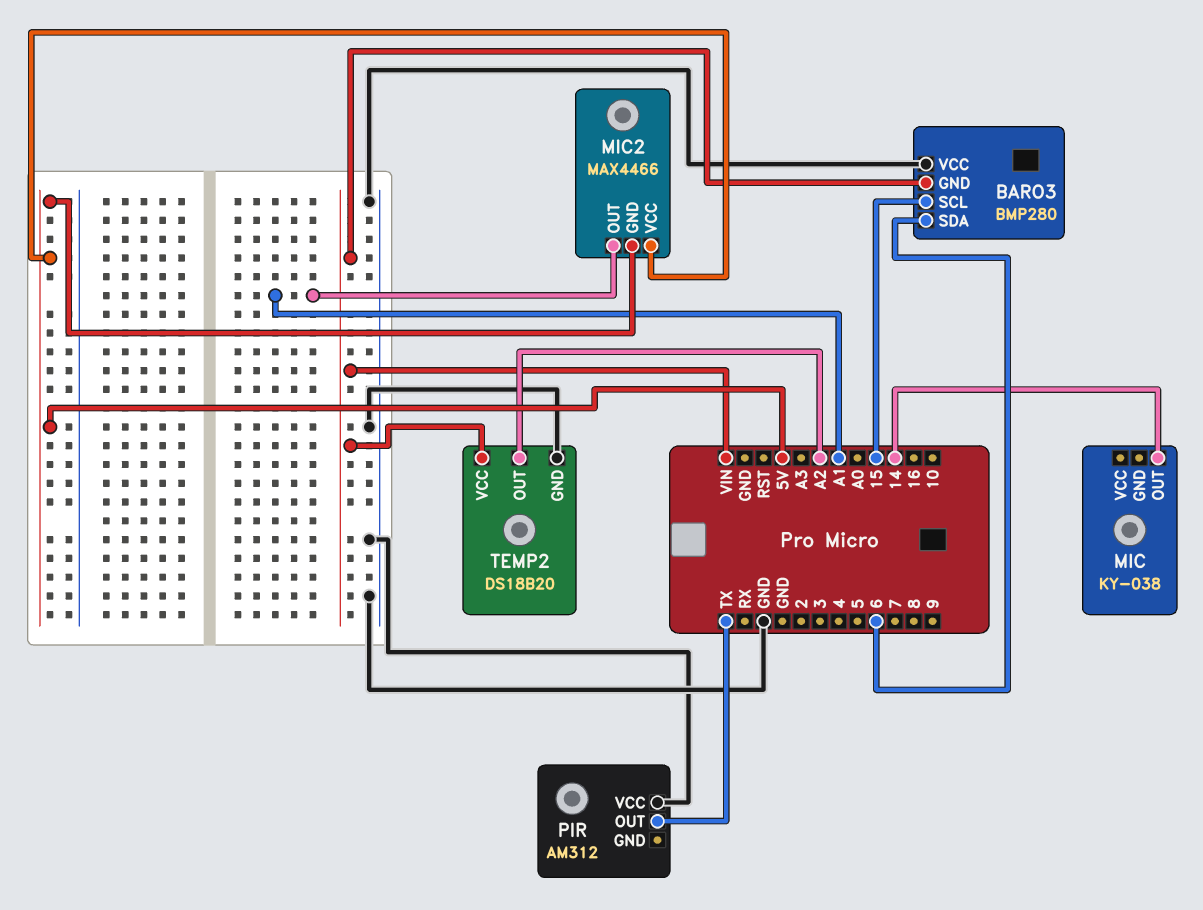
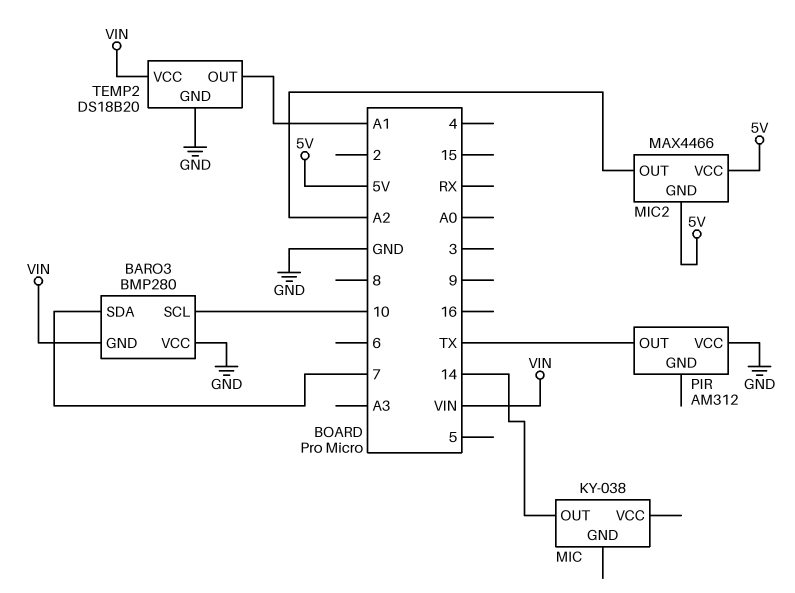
BARO3 pin SCL: 15 -> 10
BARO3 pin SDA: 6 -> 7
MIC2 pin OUT: A1 -> A2
TEMP2 pin OUT: A2 -> A1

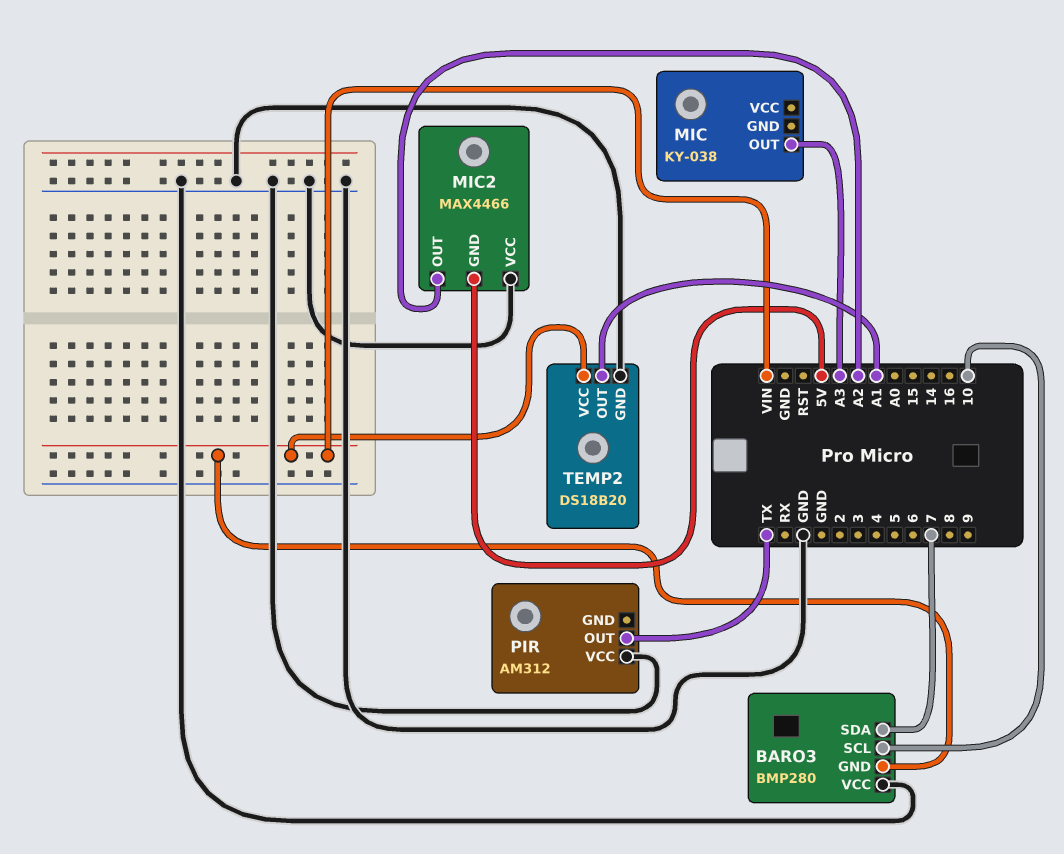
MIC pin OUT: 14 -> A3
MIC2 pin VCC: 5V -> GND

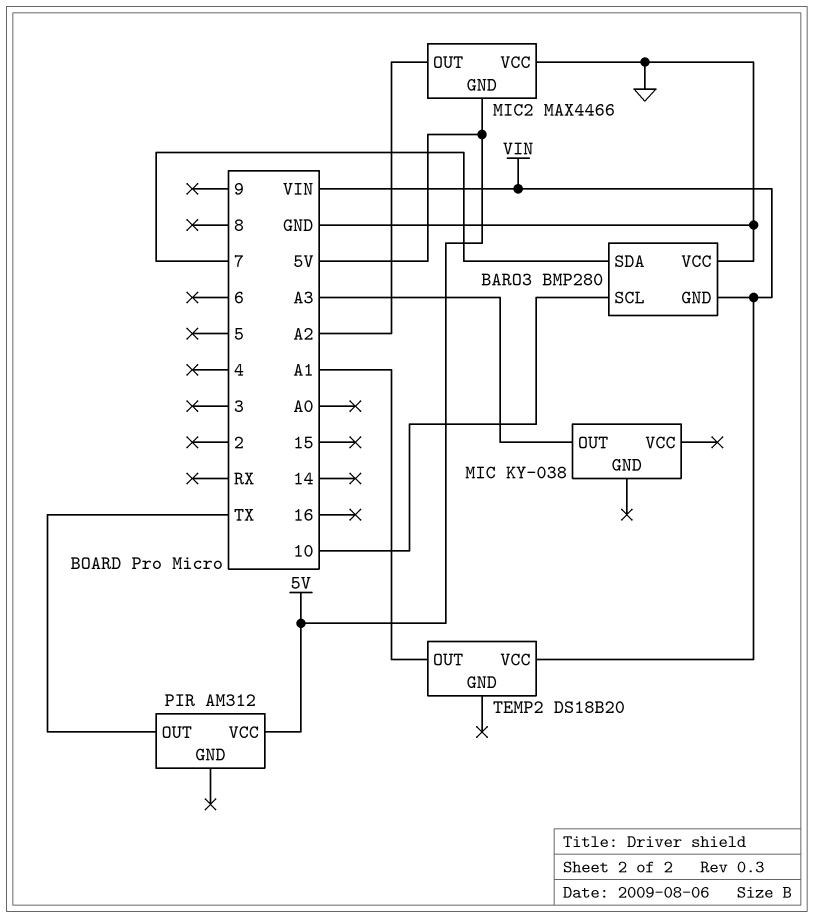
PIR pin VCC: GND -> 5V
TEMP2 pin GND: GND -> none

